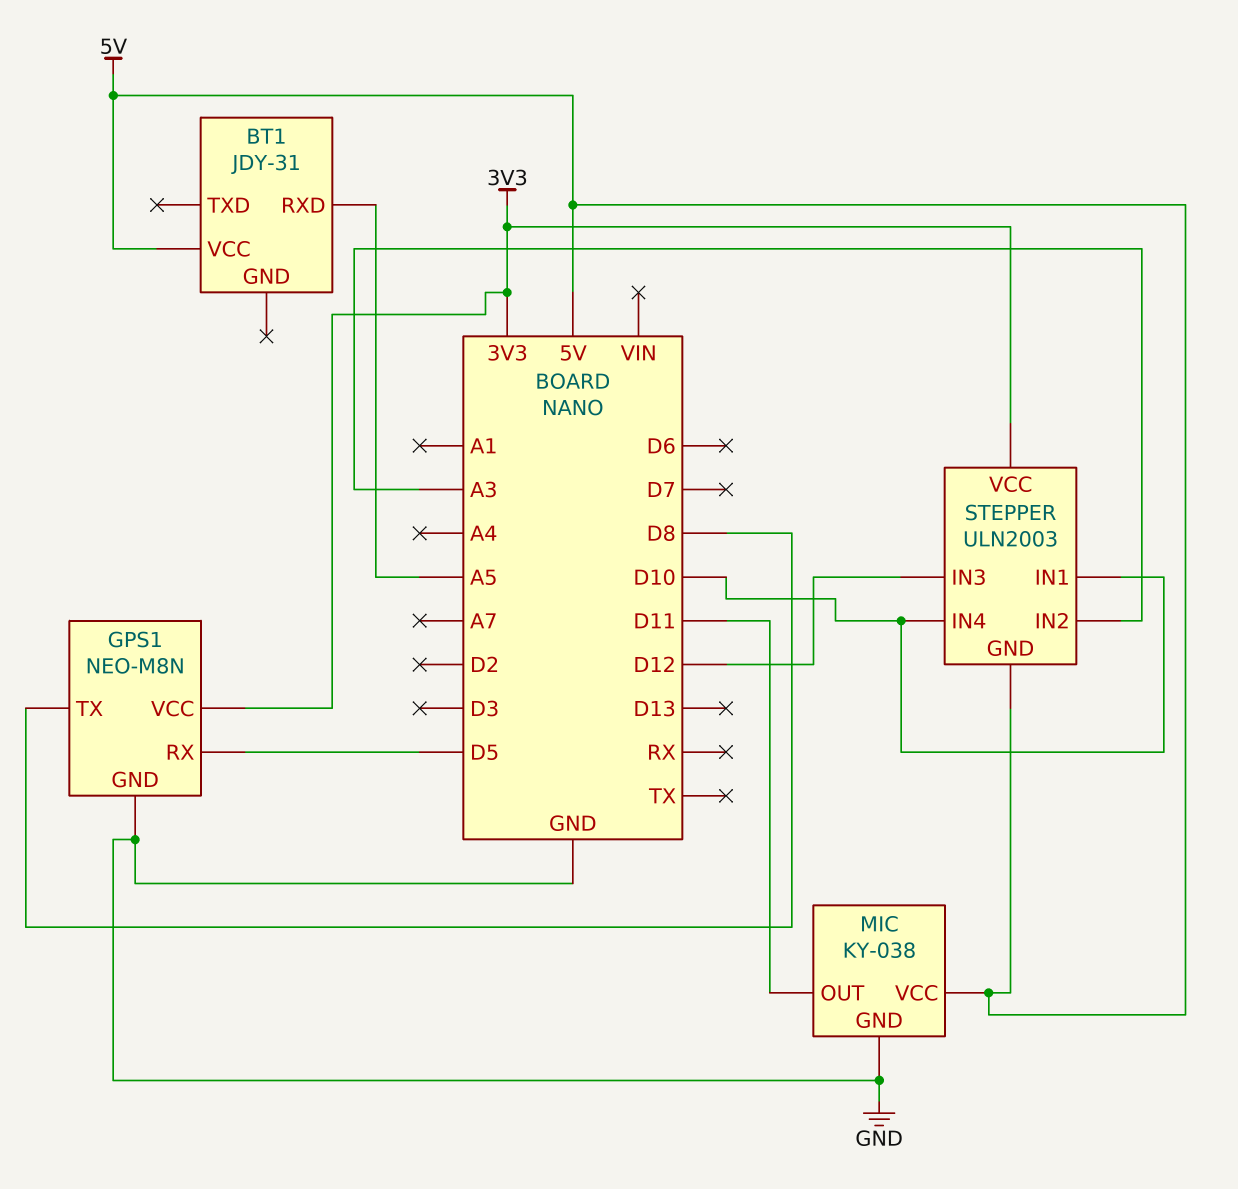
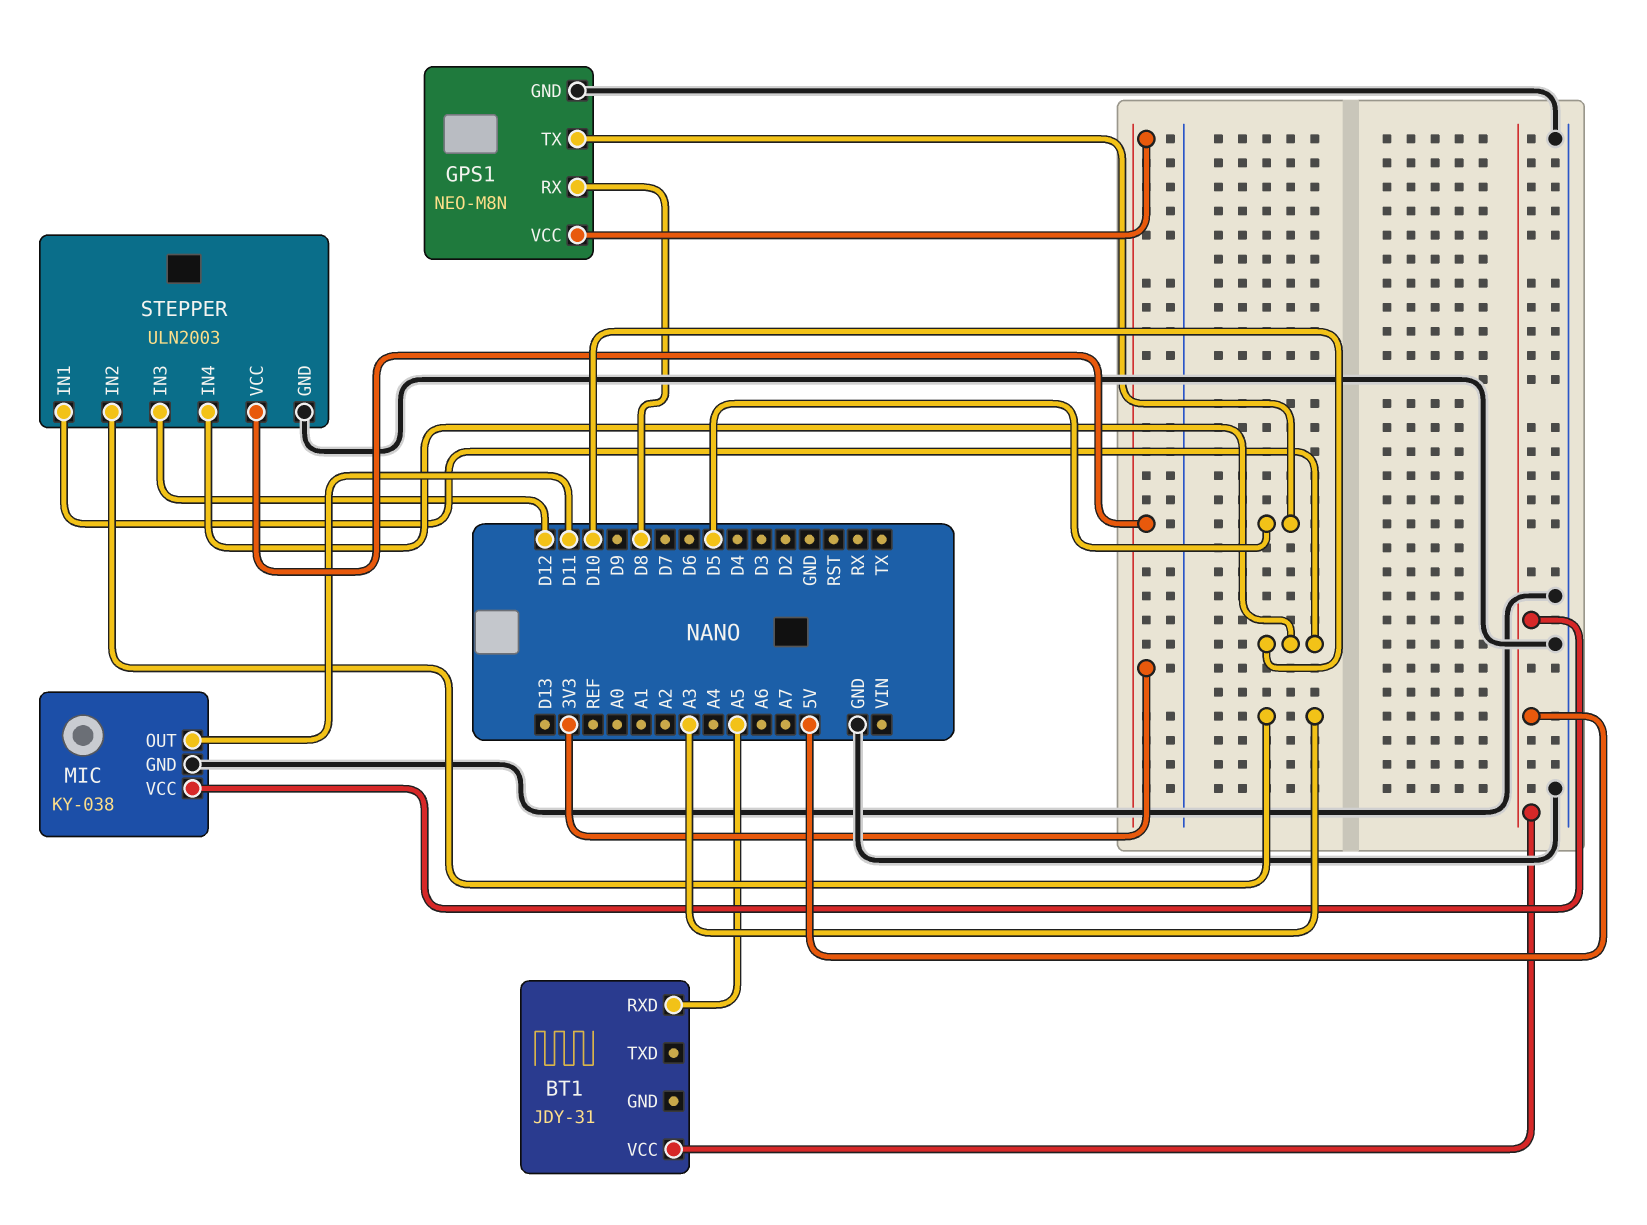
GPS1 pin RX: D5 -> D8
GPS1 pin TX: D8 -> D5
STEPPER pin GND: 5V -> GND

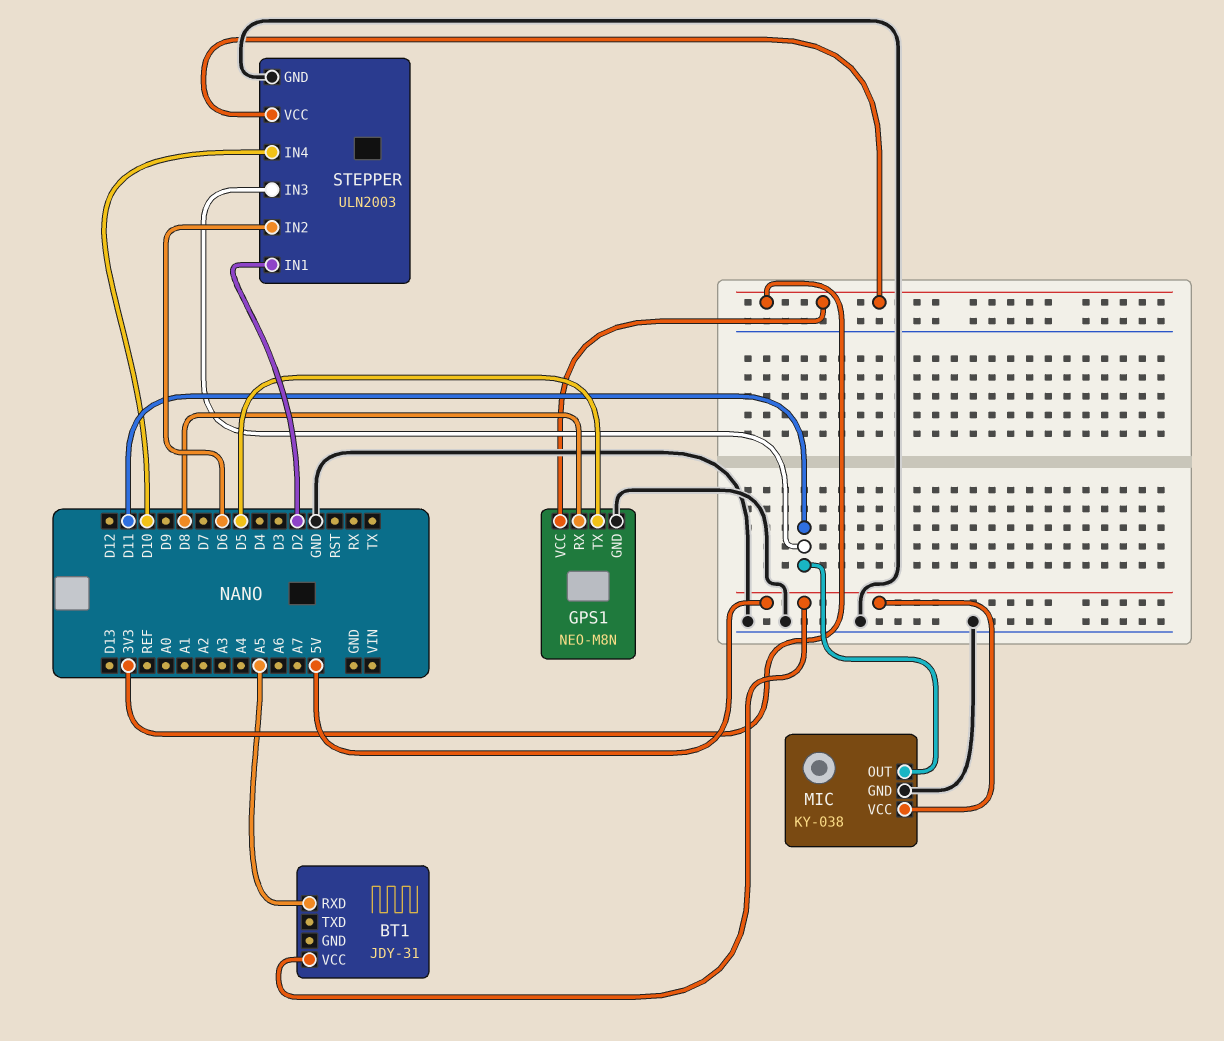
STEPPER pin IN1: D10 -> D2
STEPPER pin IN2: A3 -> D6
STEPPER pin IN3: D12 -> D11

